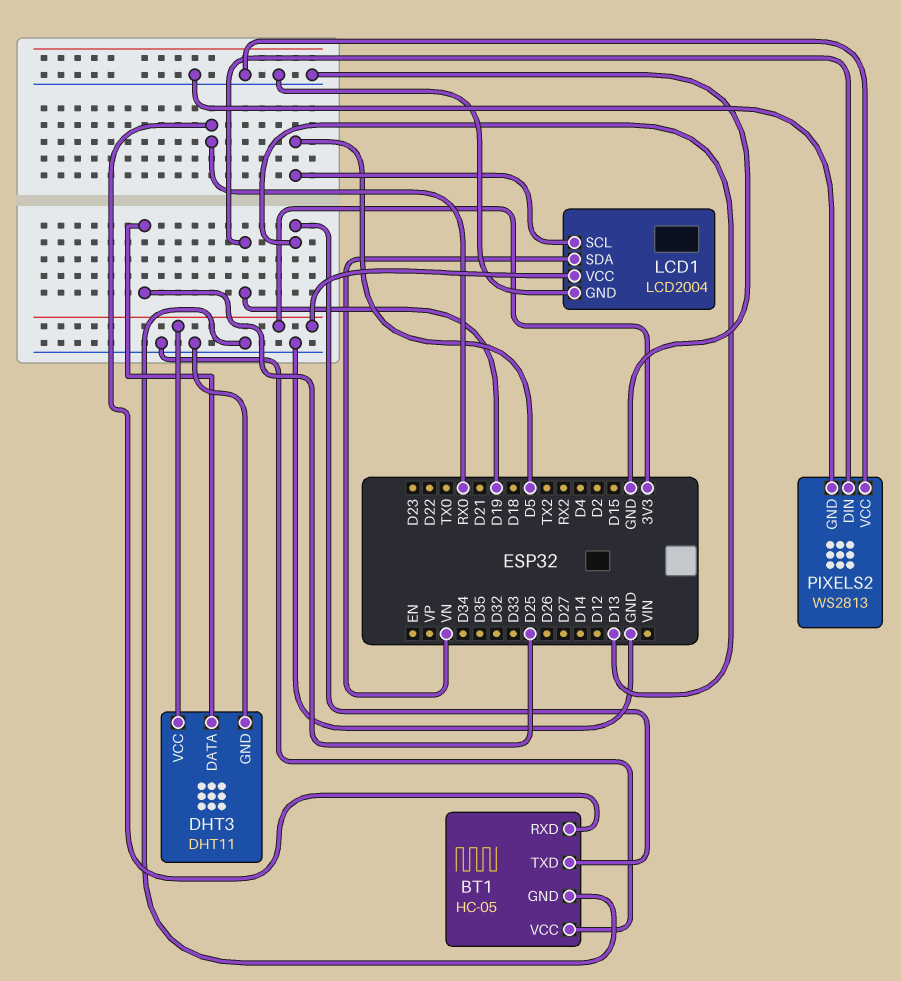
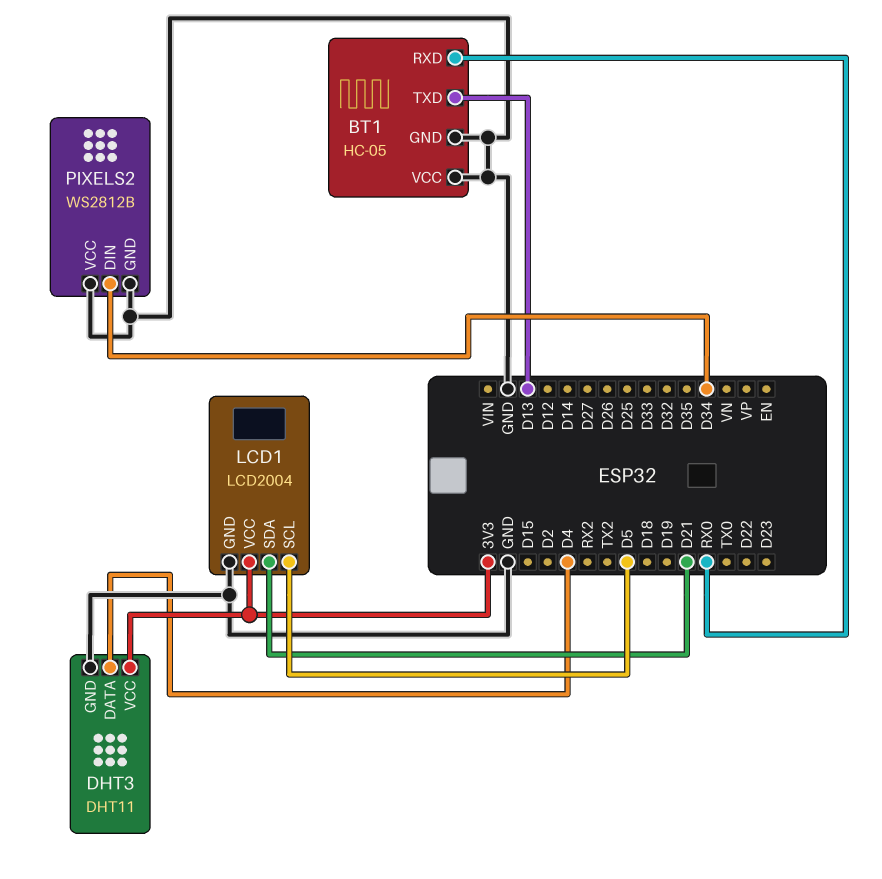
DHT3 pin DATA: D25 -> D4
LCD1 pin SDA: VN -> D21
PIXELS2: WS2813 -> WS2812B
PIXELS2 pin DIN: D19 -> D34

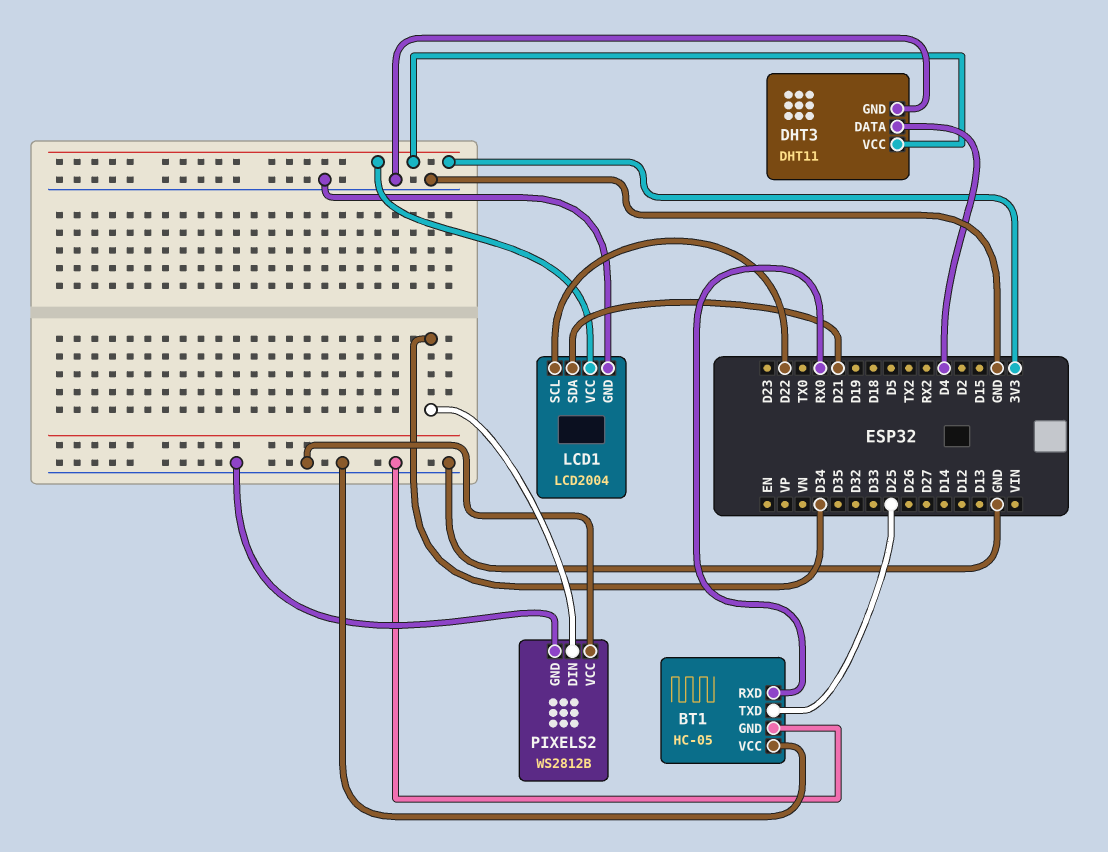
BT1 pin TXD: D13 -> D25
LCD1 pin SCL: D5 -> D22

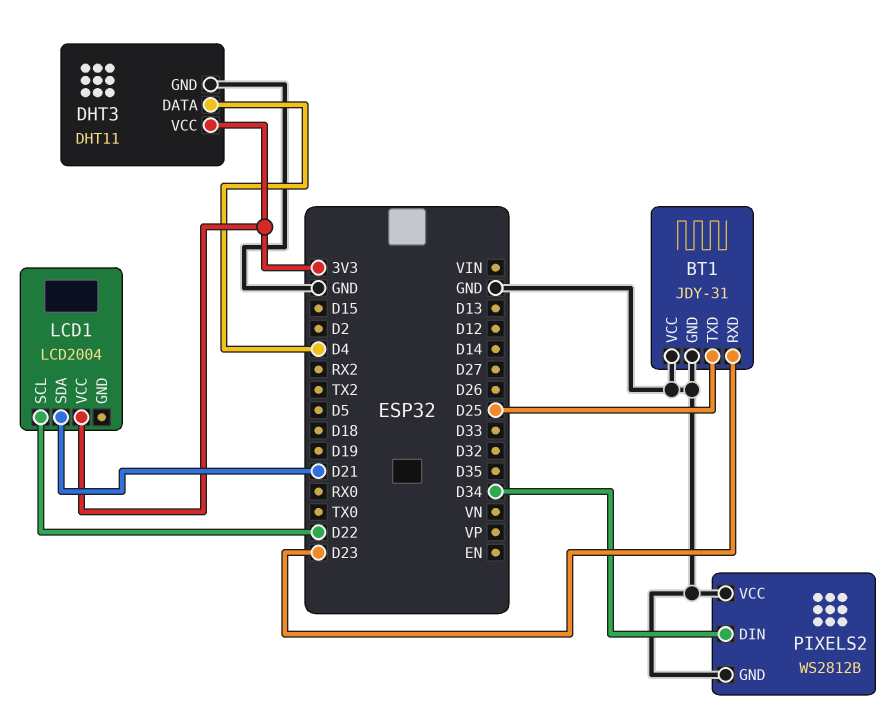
BT1: HC-05 -> JDY-31
BT1 pin RXD: RX0 -> D23
LCD1 pin GND: GND -> none

